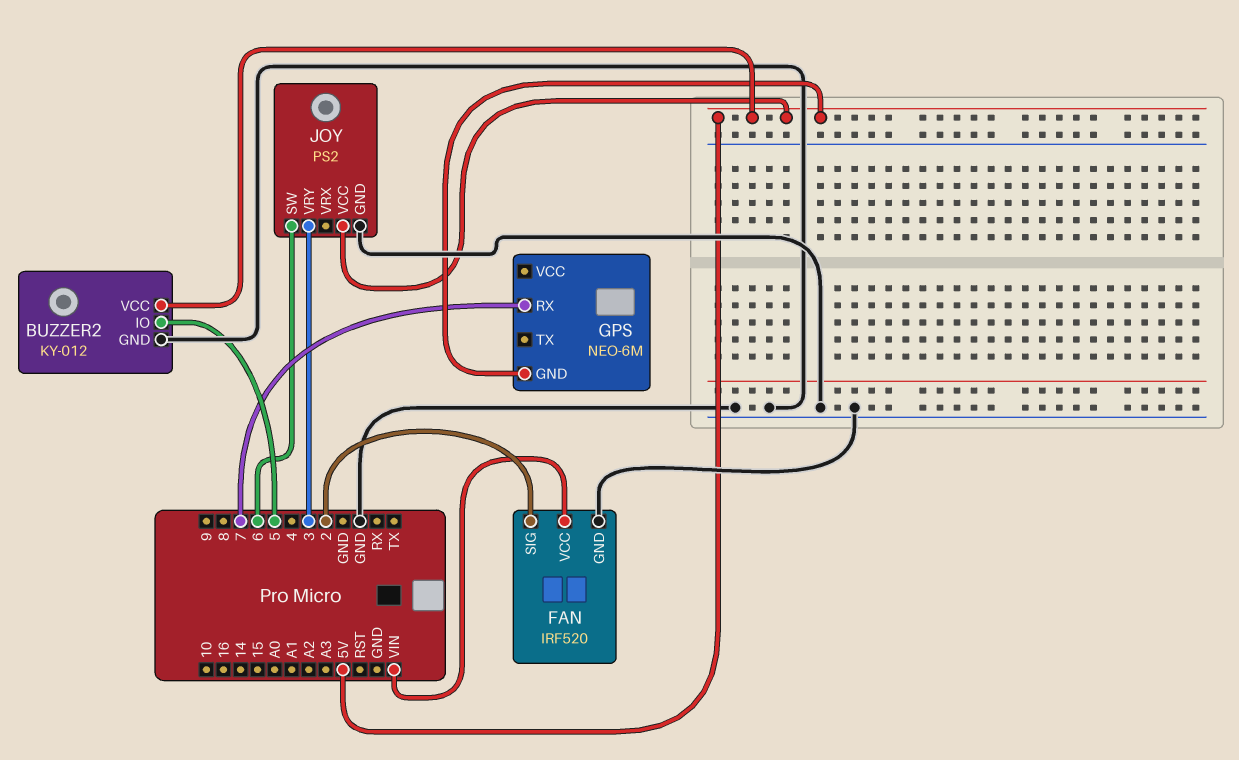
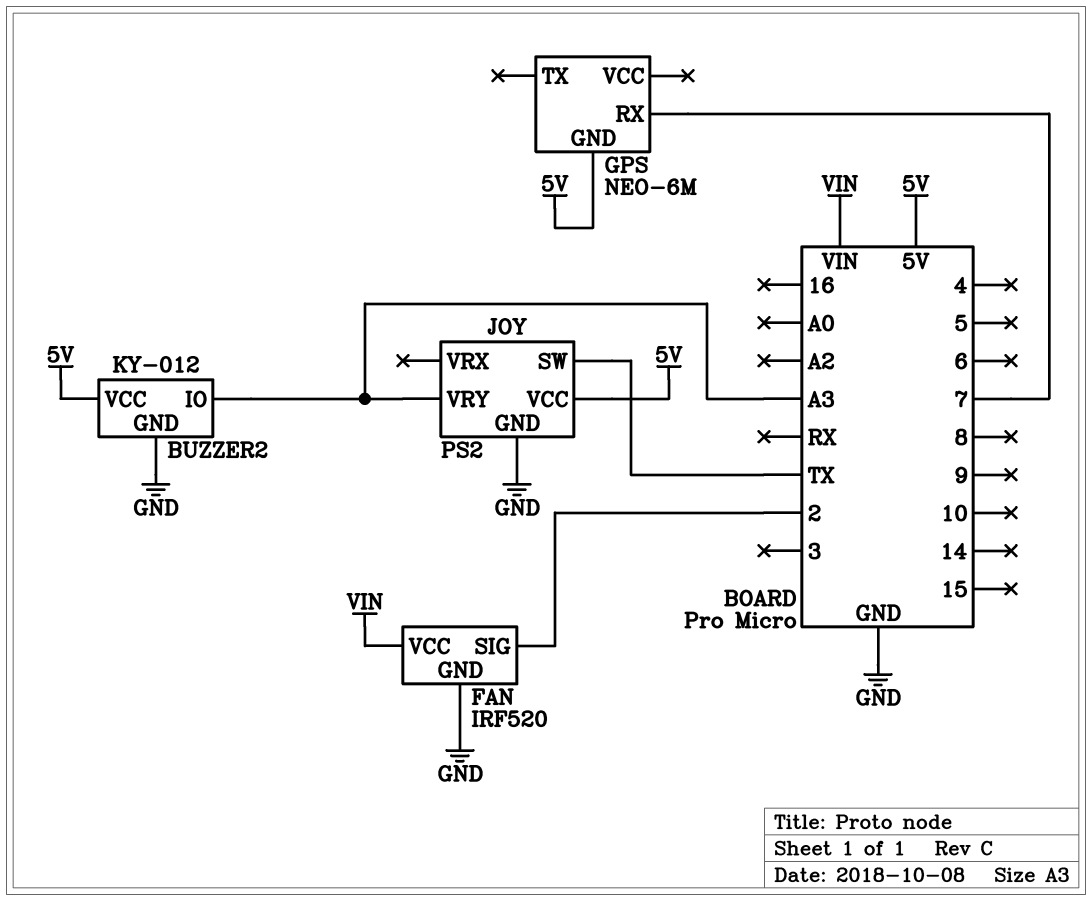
BUZZER2 pin IO: 5 -> A3
JOY pin SW: 6 -> TX
JOY pin VRY: 3 -> A3

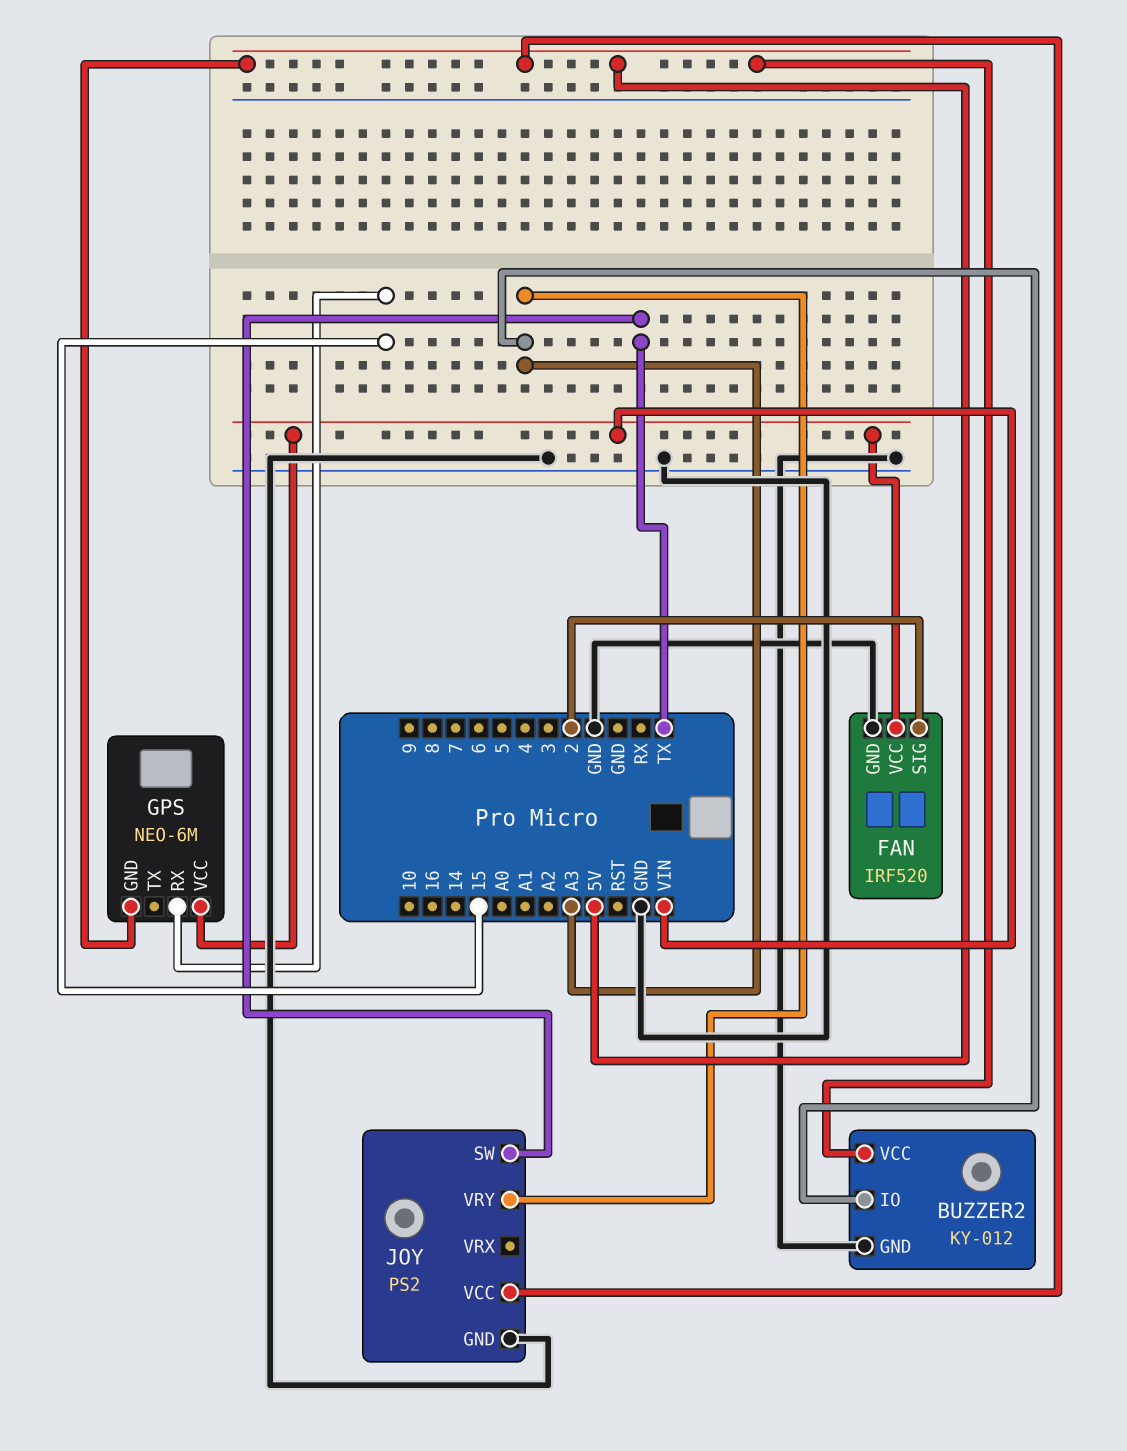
GPS pin RX: 7 -> 15
GPS pin VCC: none -> VIN

